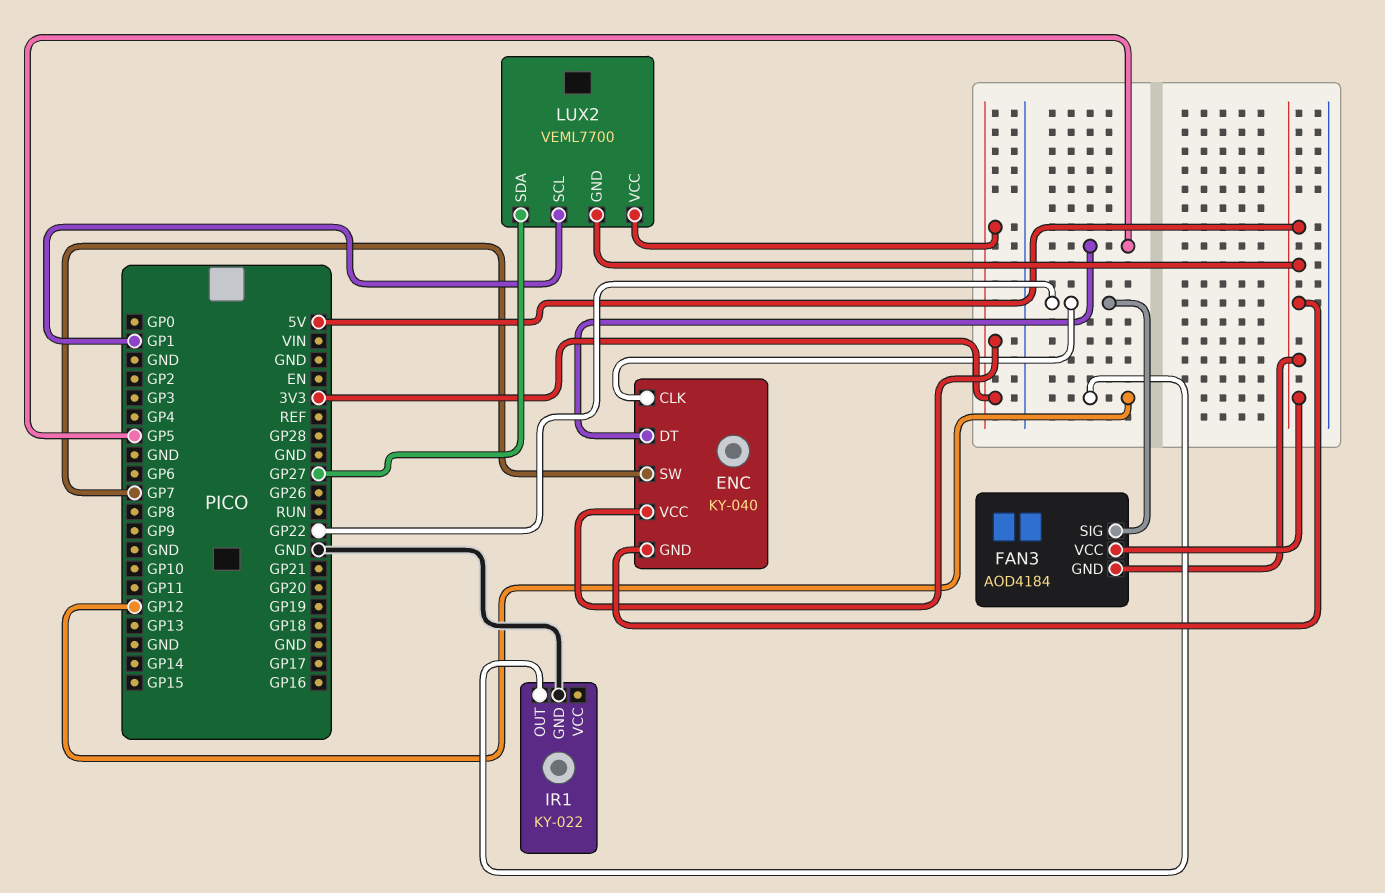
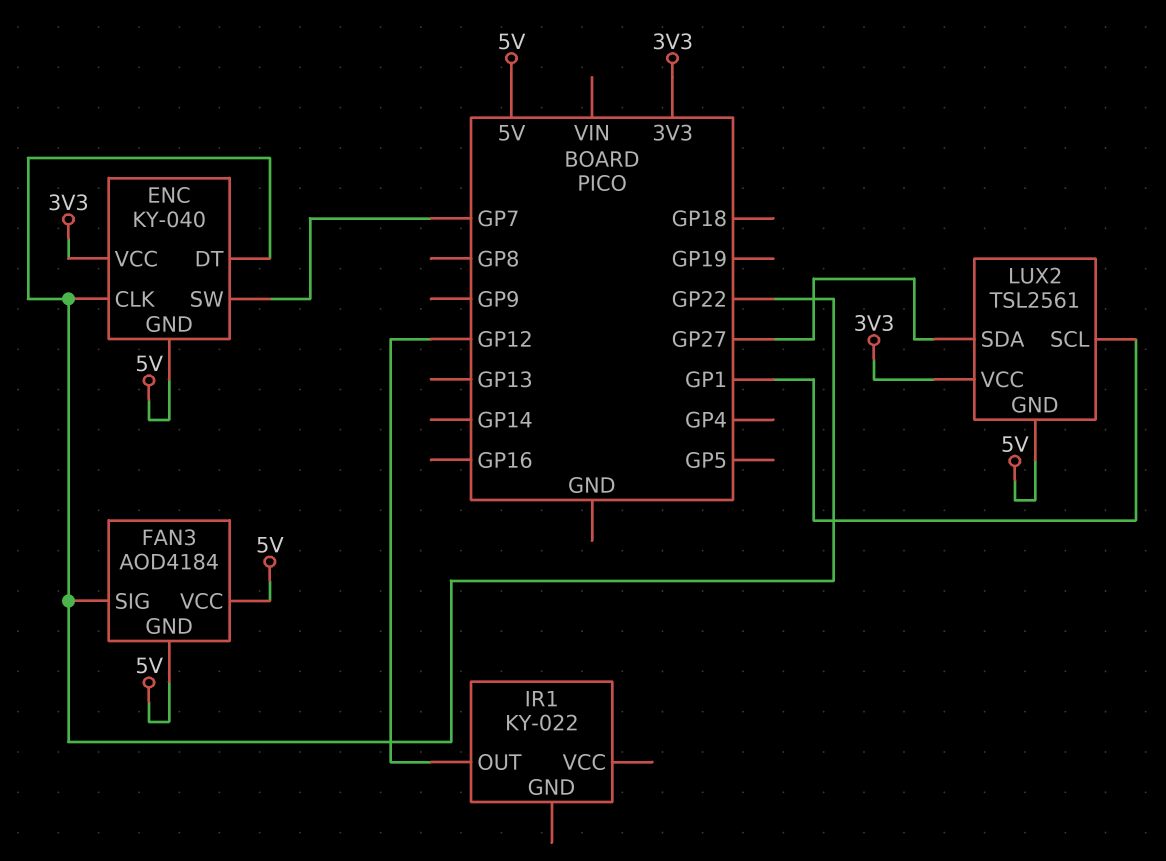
ENC pin DT: GP5 -> GP22
IR1 pin GND: GND -> none
LUX2: VEML7700 -> TSL2561

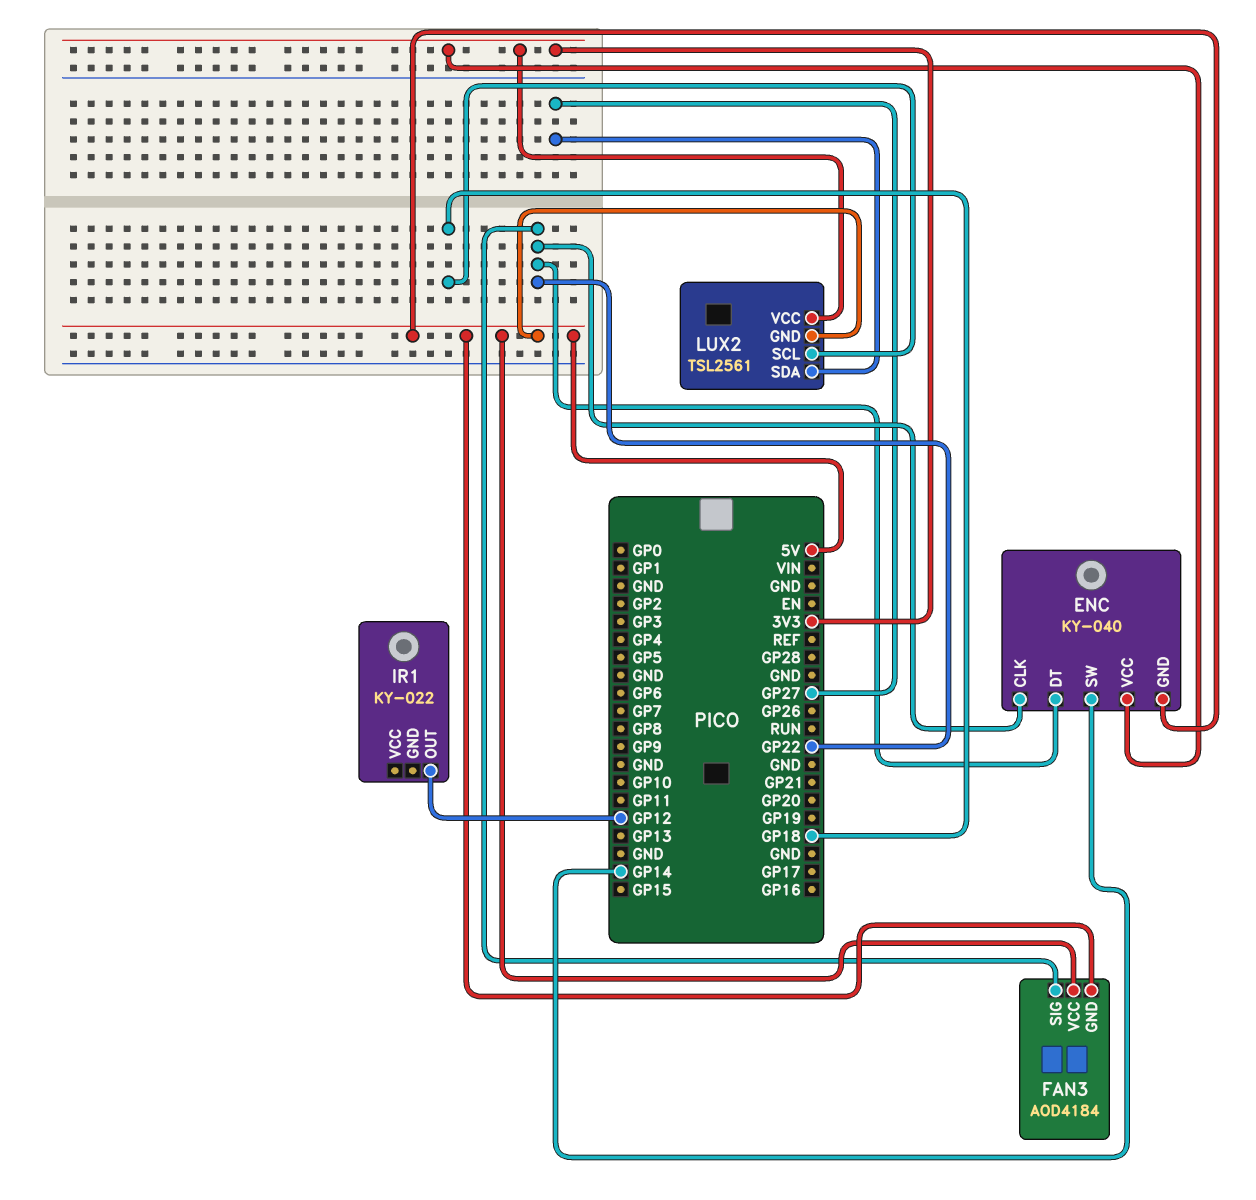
ENC pin SW: GP7 -> GP14
LUX2 pin SCL: GP1 -> GP18

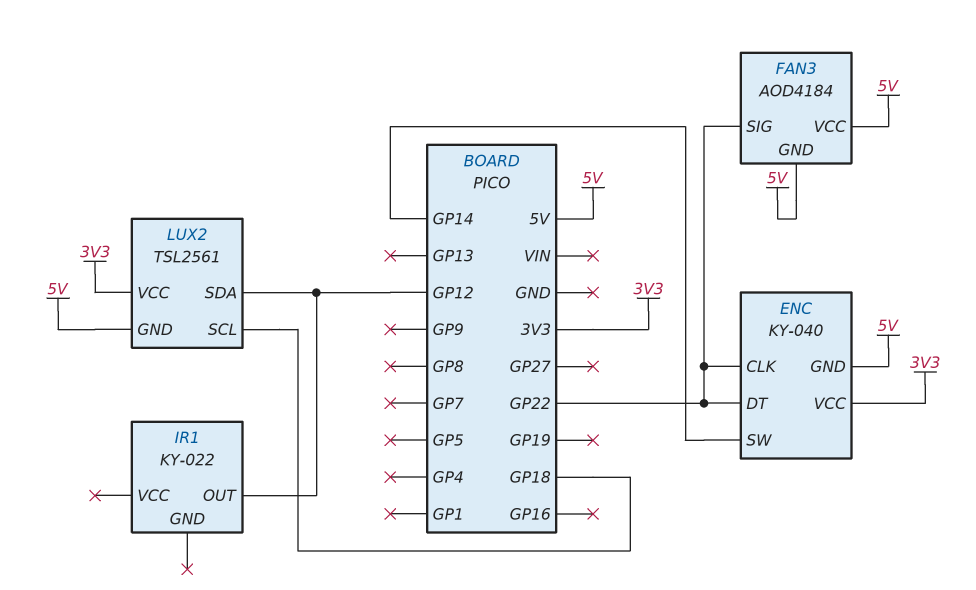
LUX2 pin SDA: GP27 -> GP12

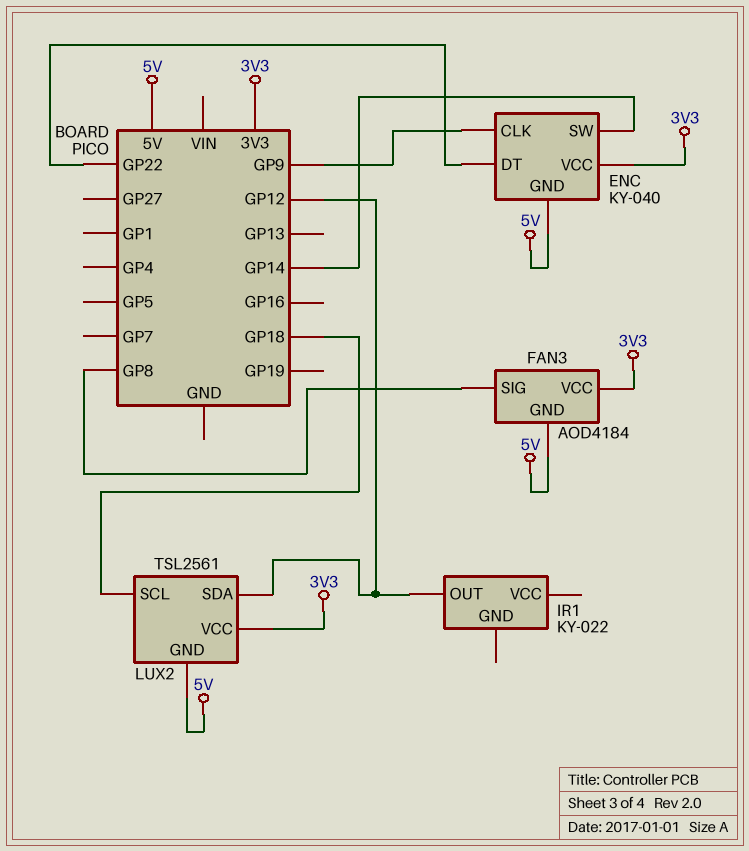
ENC pin CLK: GP22 -> GP9
FAN3 pin SIG: GP22 -> GP8
FAN3 pin VCC: 5V -> 3V3

